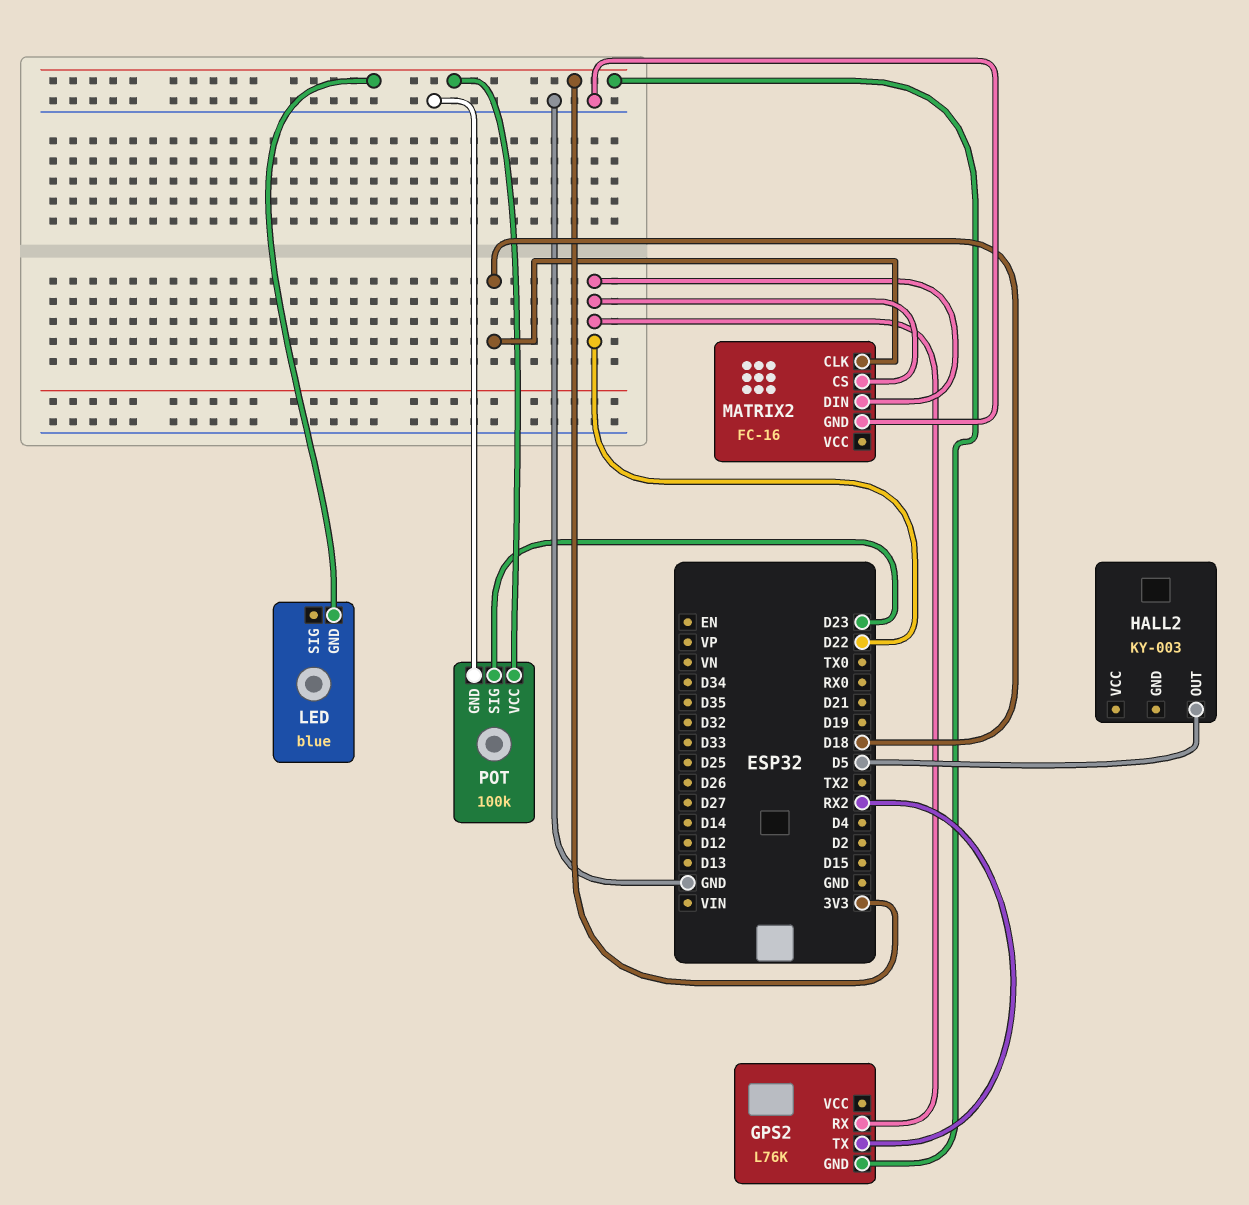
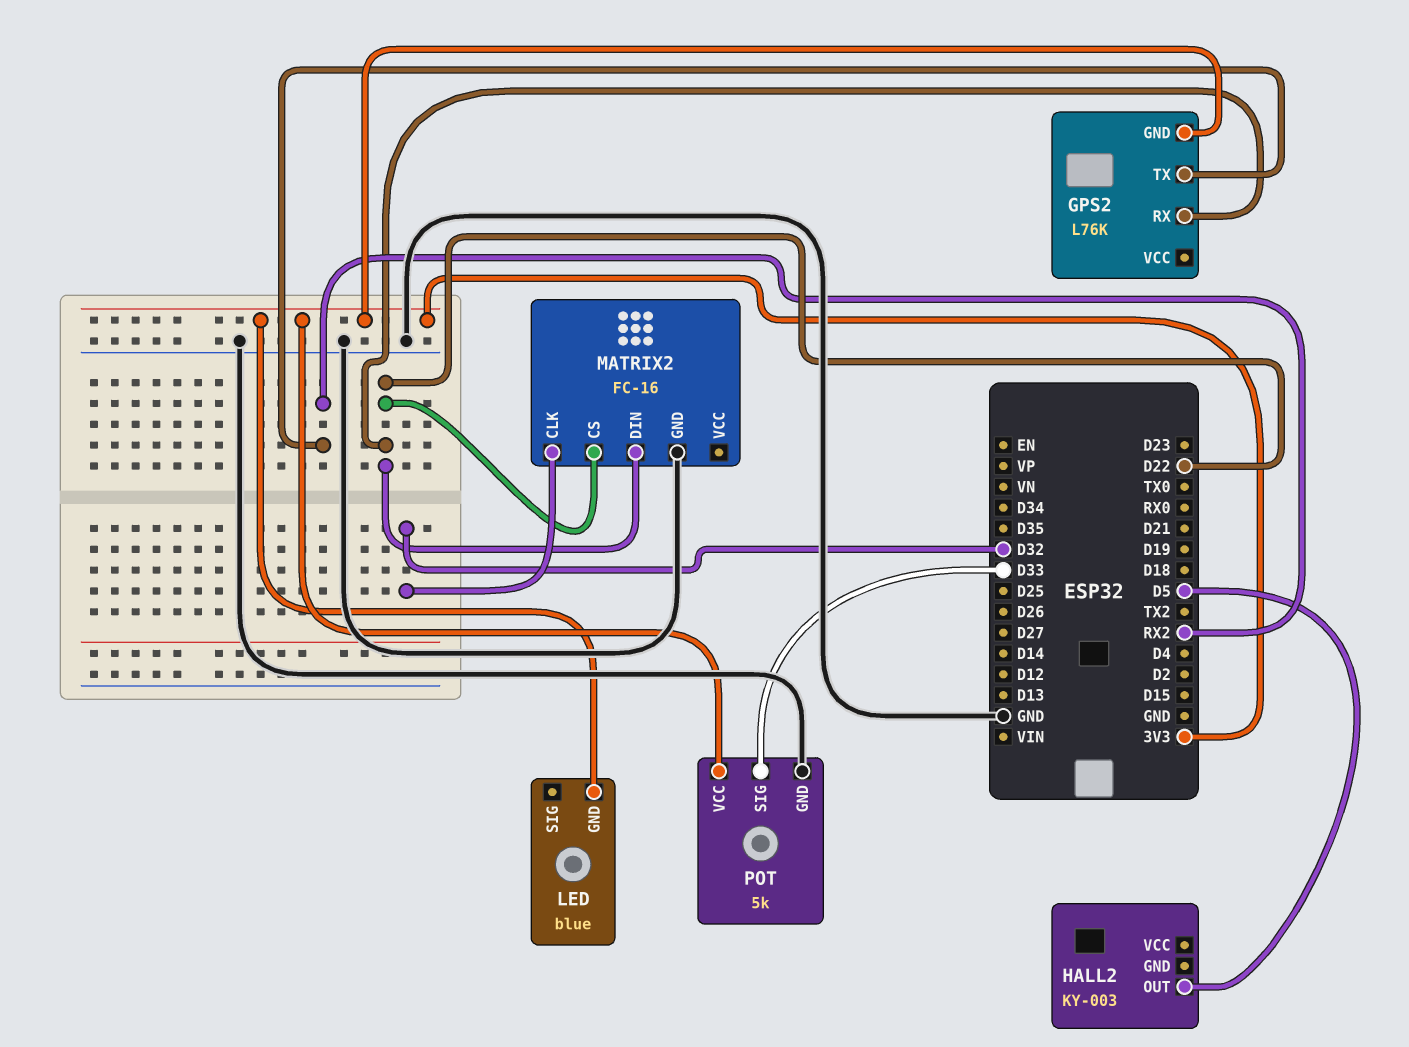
MATRIX2 pin CLK: D18 -> D32
POT: 100k -> 5k
POT pin SIG: D23 -> D33

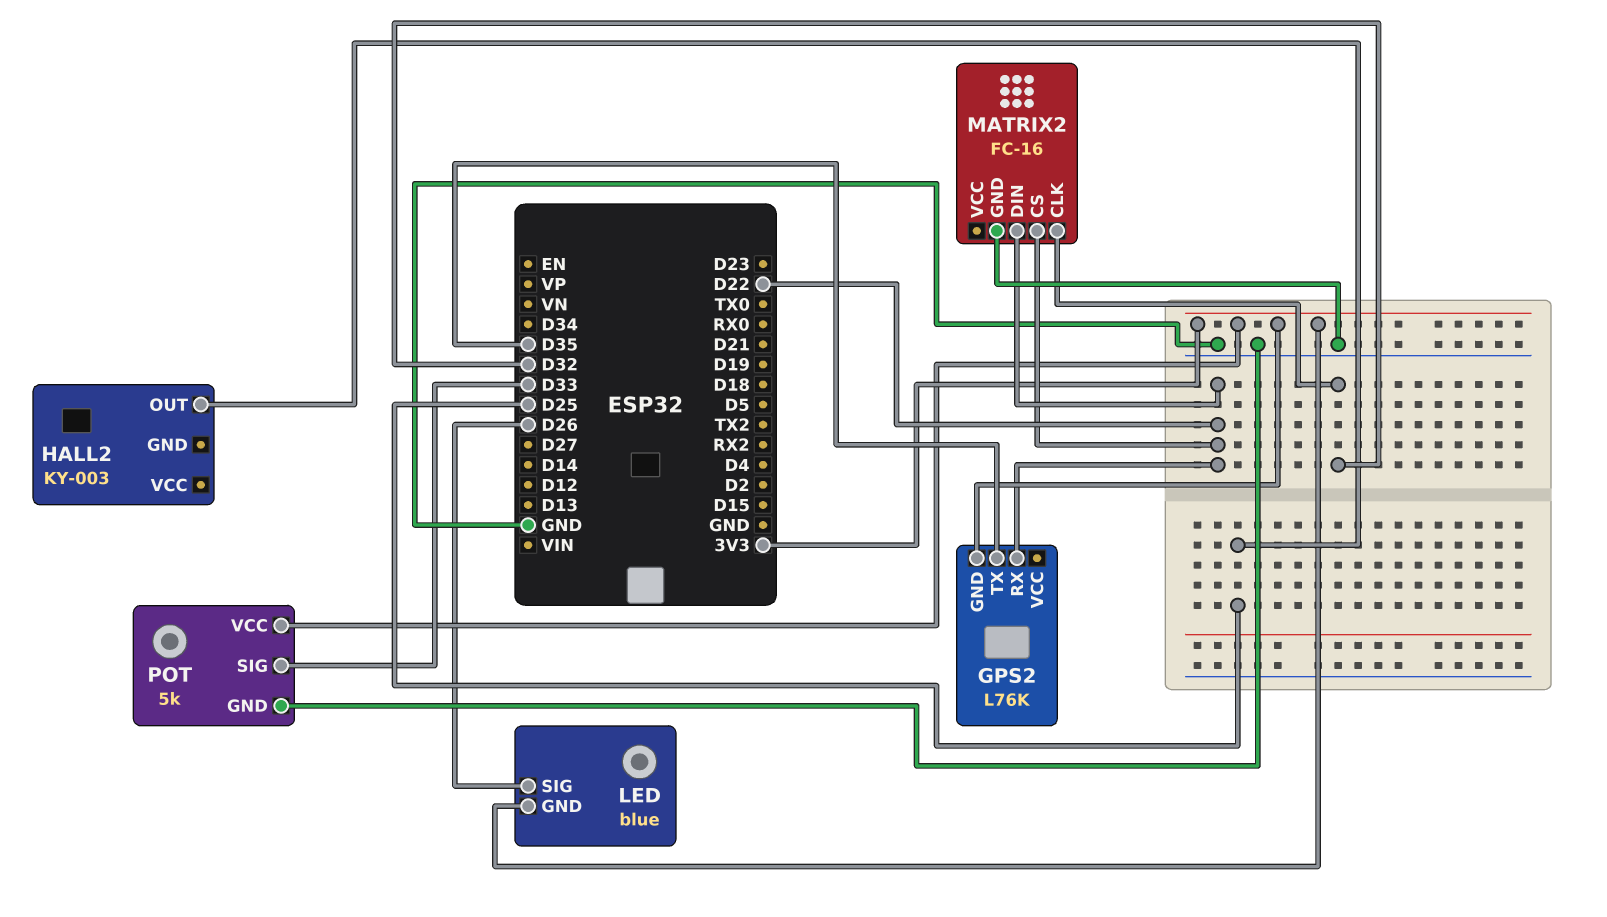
GPS2 pin TX: RX2 -> D35
HALL2 pin OUT: D5 -> D25
LED pin SIG: none -> D26

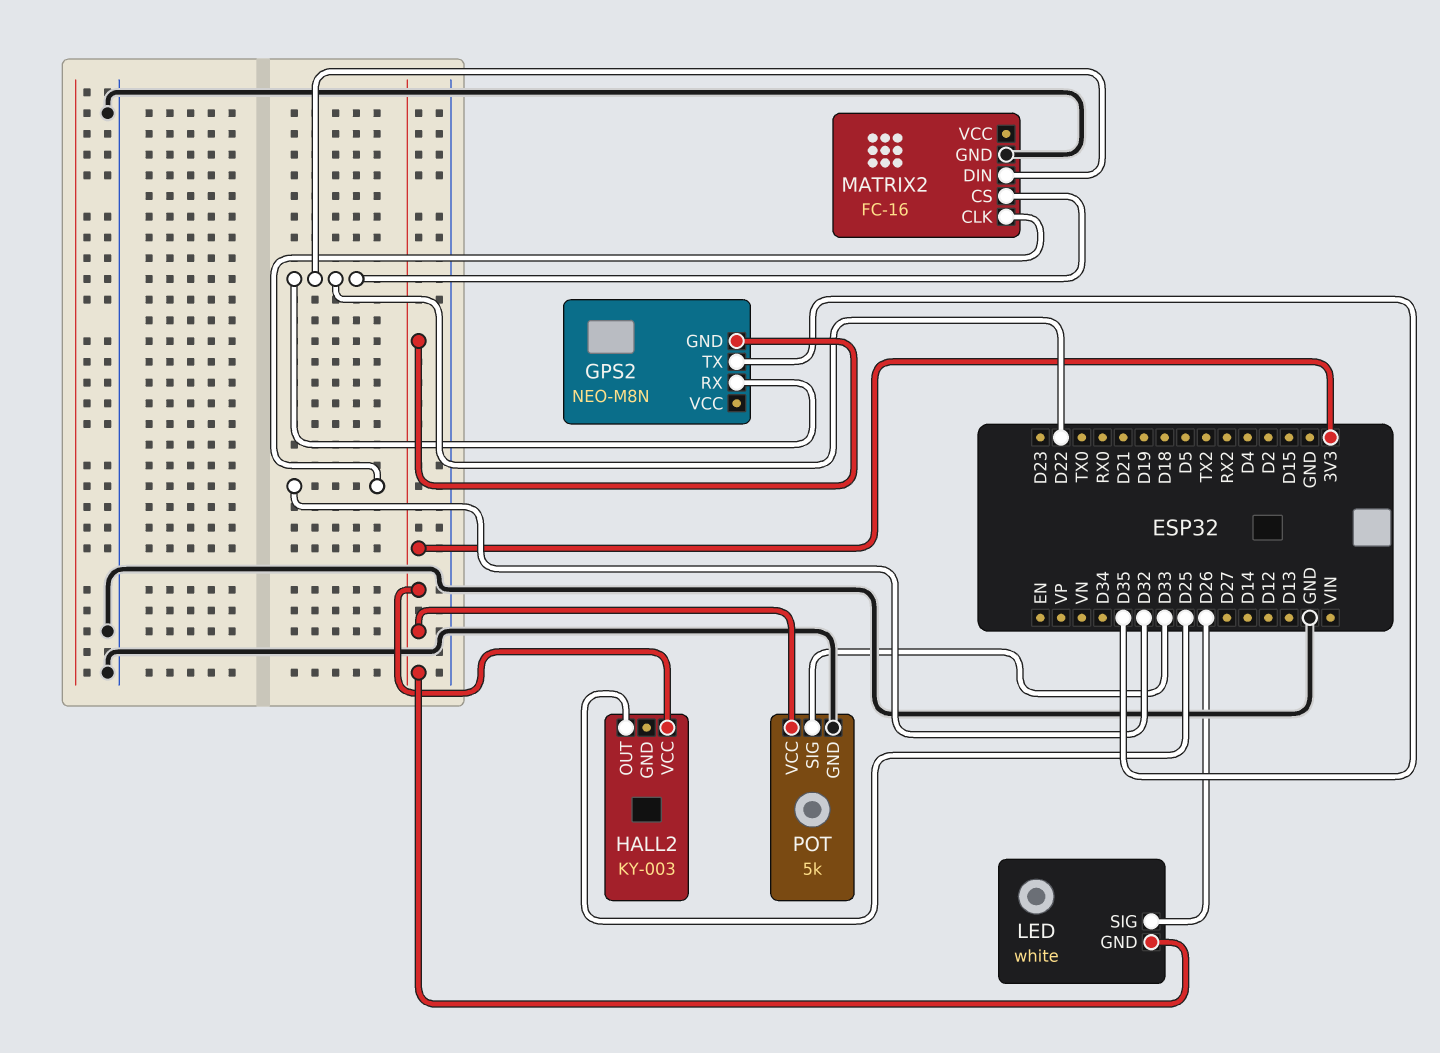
GPS2: L76K -> NEO-M8N
HALL2 pin VCC: none -> 3V3
LED: blue -> white

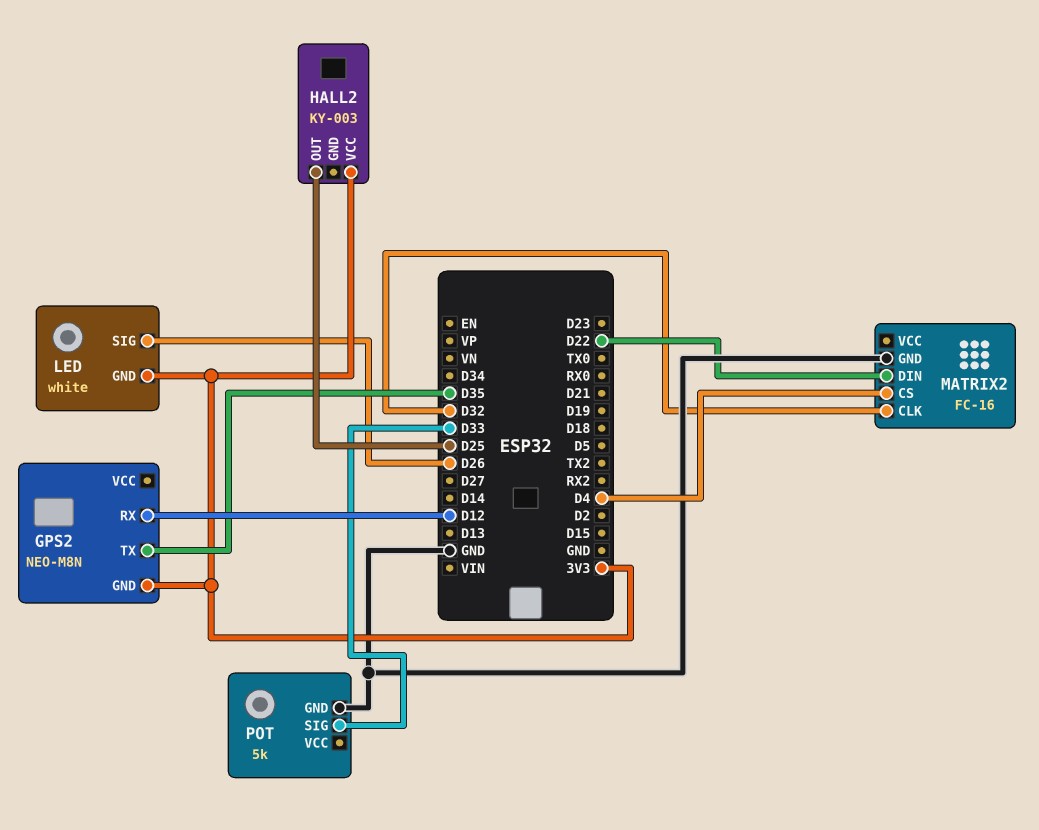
GPS2 pin RX: D22 -> D12
MATRIX2 pin CS: D22 -> D4
POT pin VCC: 3V3 -> none

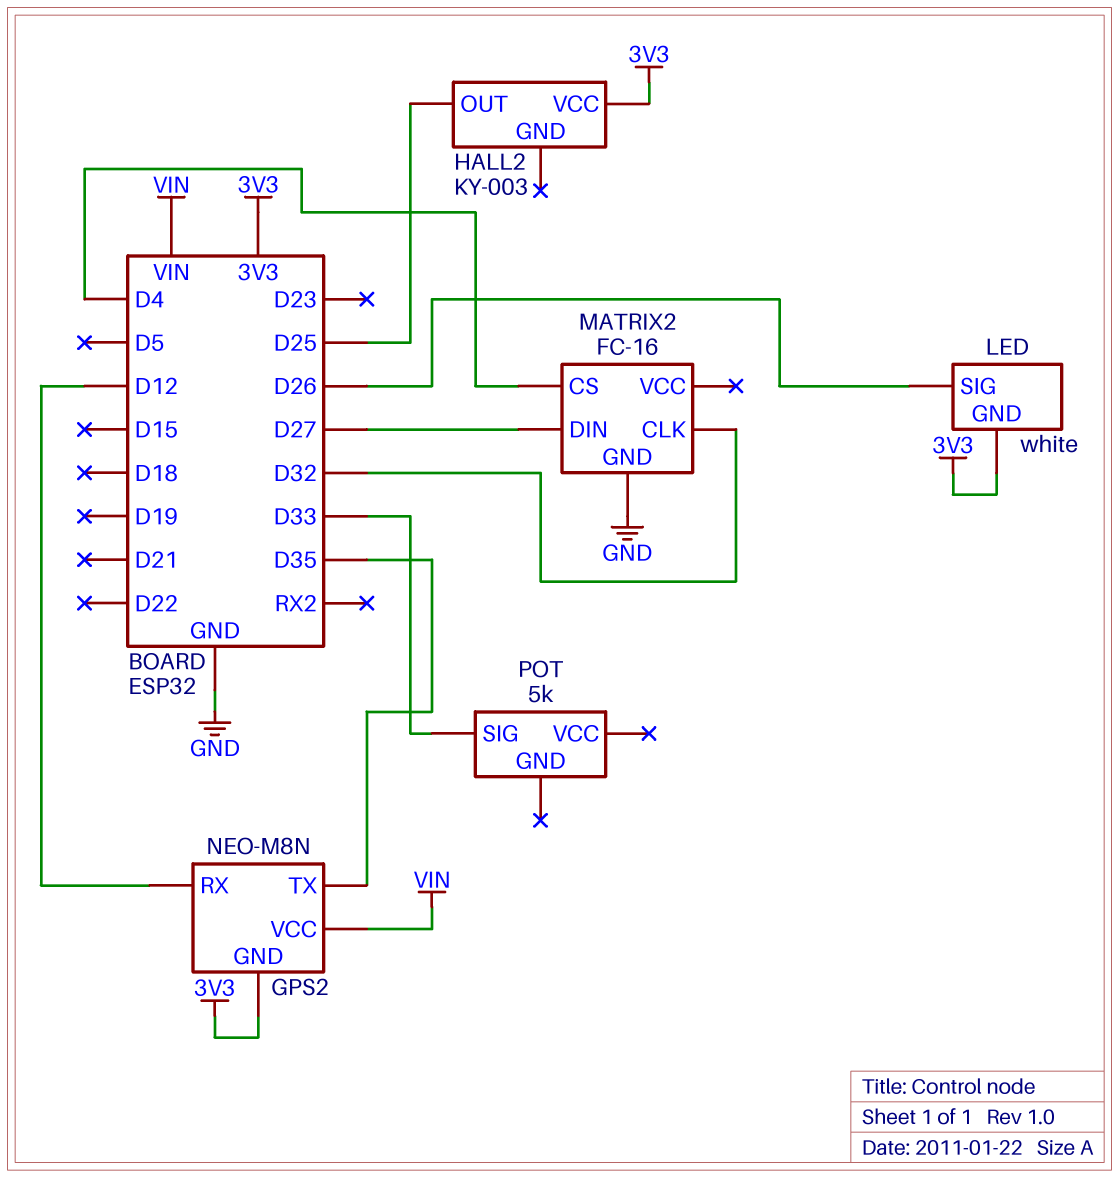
GPS2 pin VCC: none -> VIN
MATRIX2 pin DIN: D22 -> D27
POT pin GND: GND -> none

